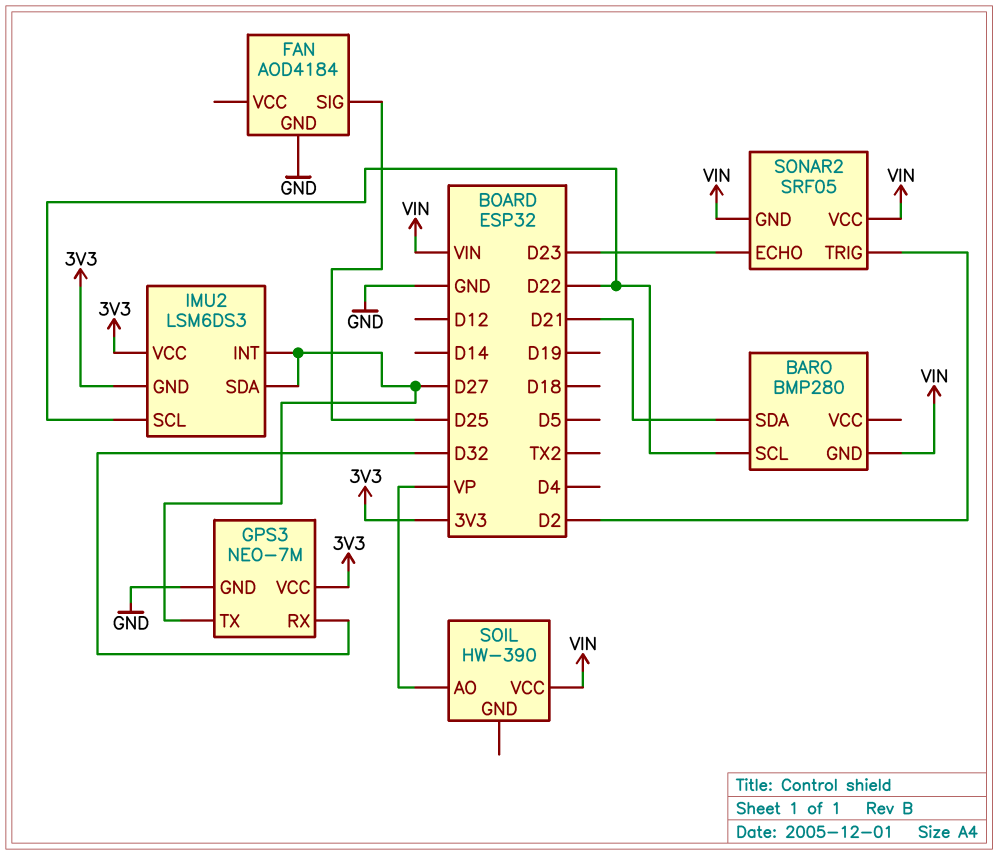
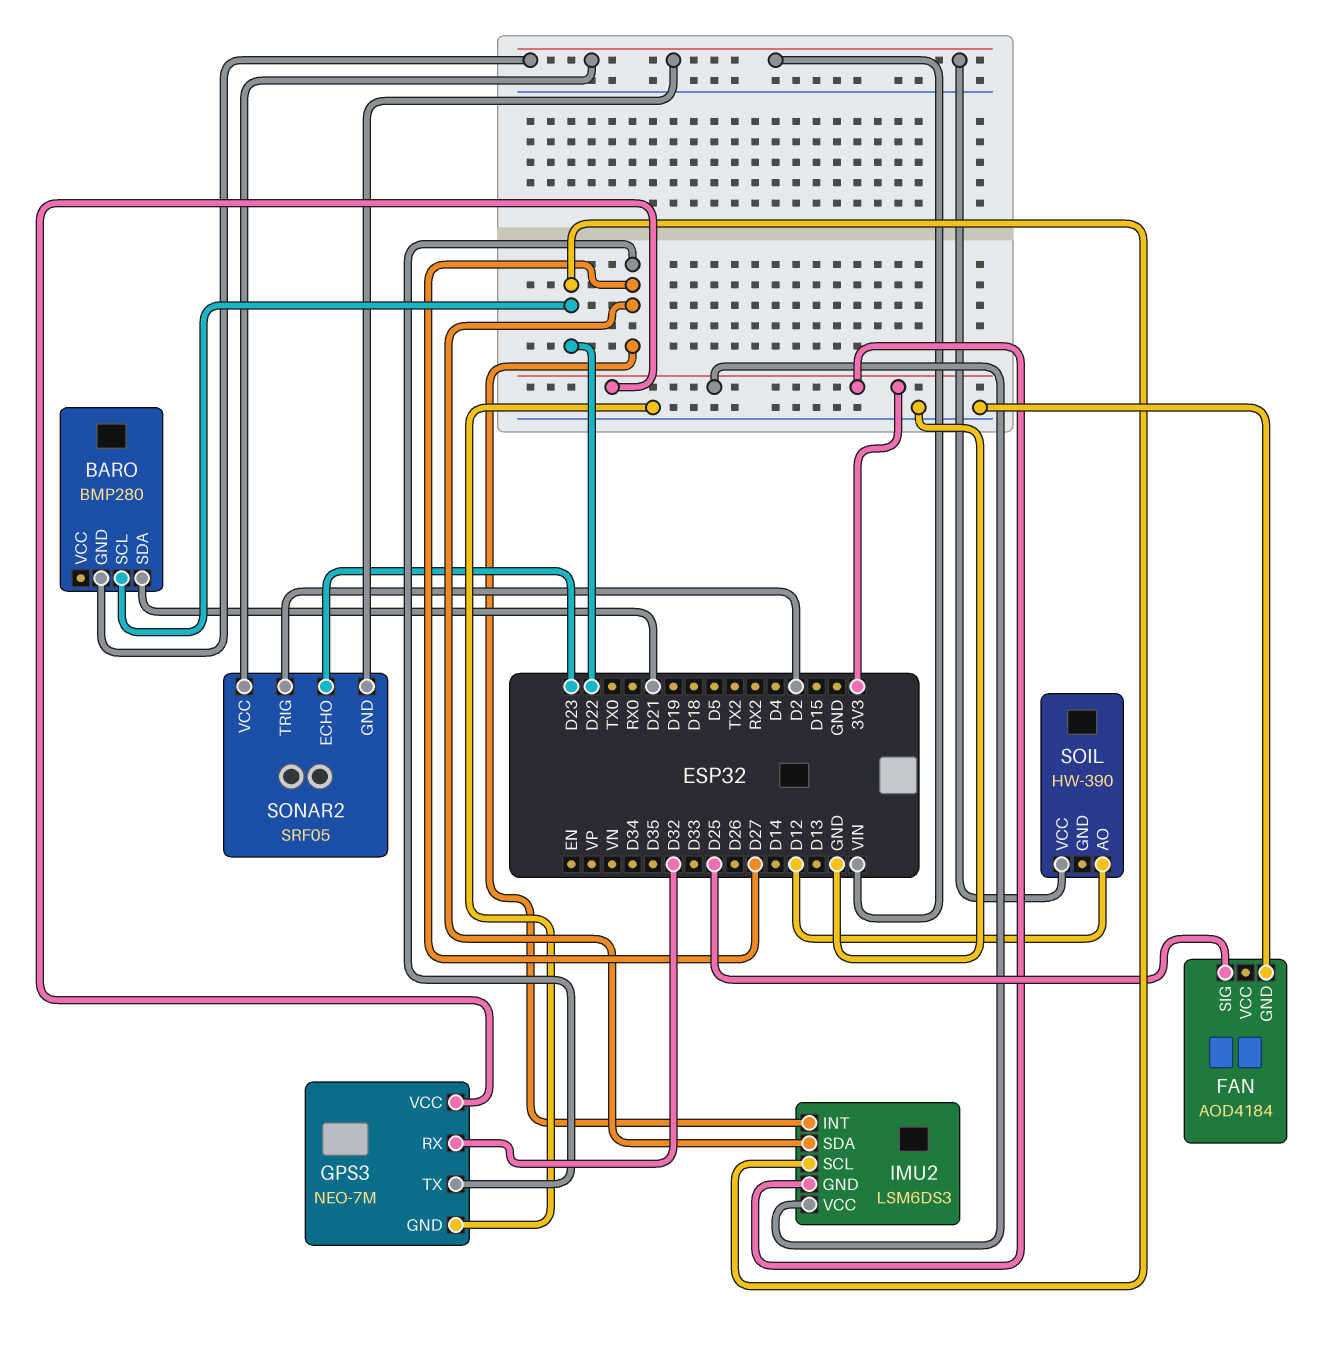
SOIL pin AO: VP -> D12

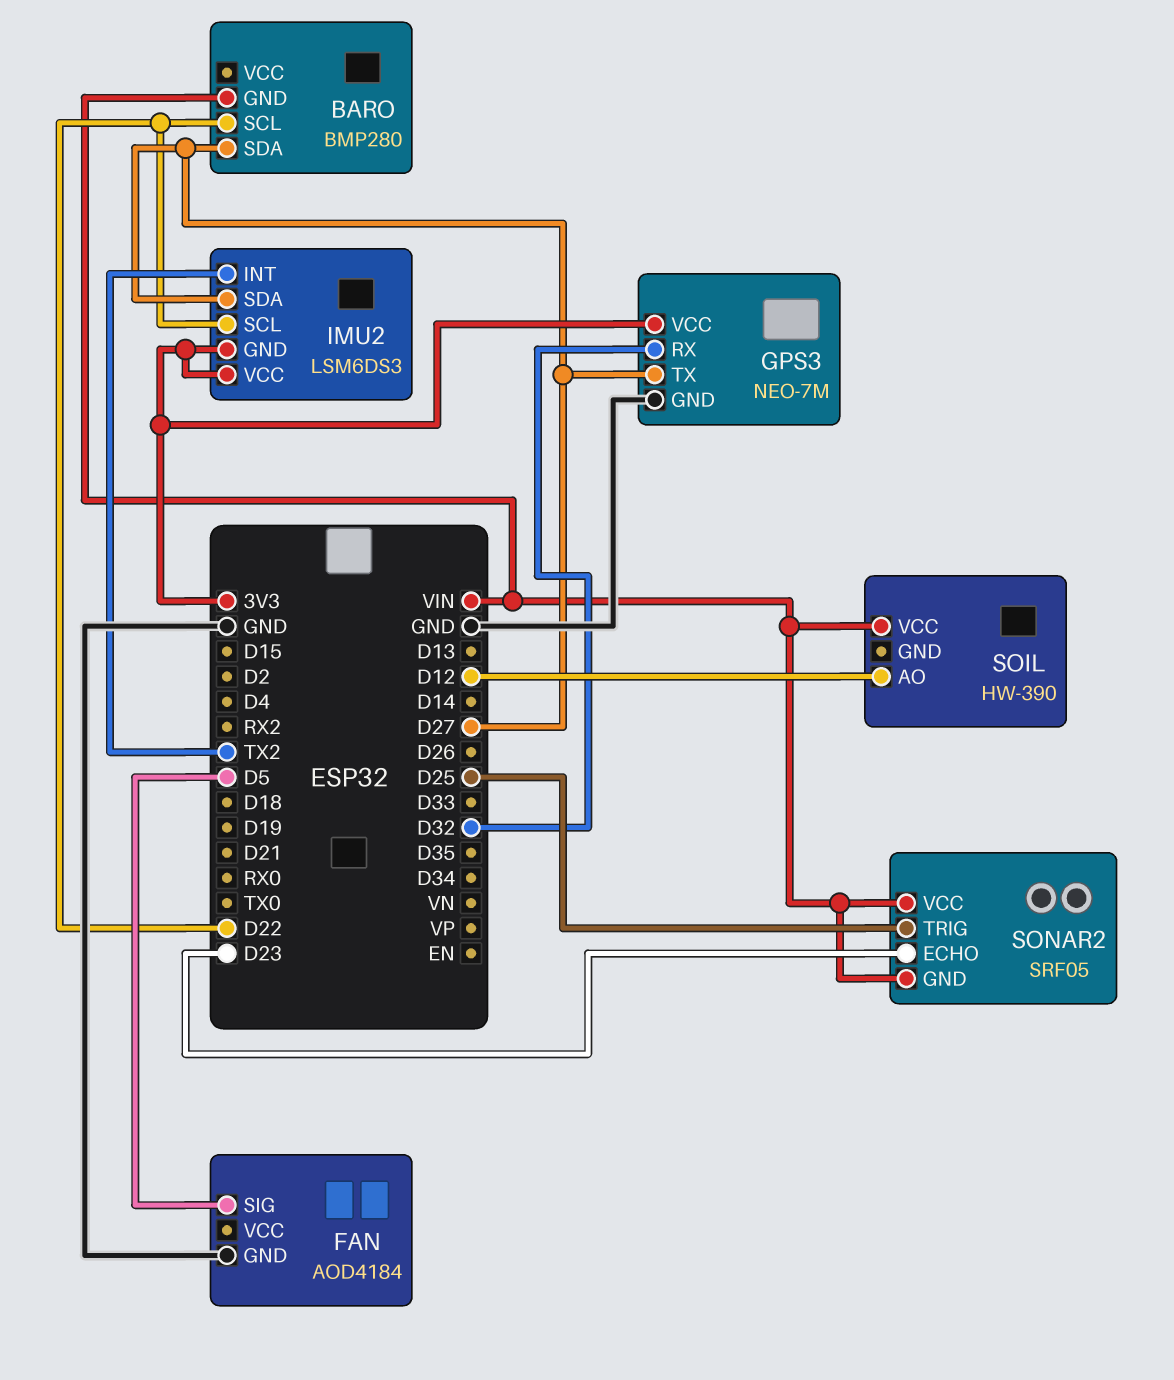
BARO pin SDA: D21 -> D27
FAN pin SIG: D25 -> D5
IMU2 pin INT: D27 -> TX2
SONAR2 pin TRIG: D2 -> D25

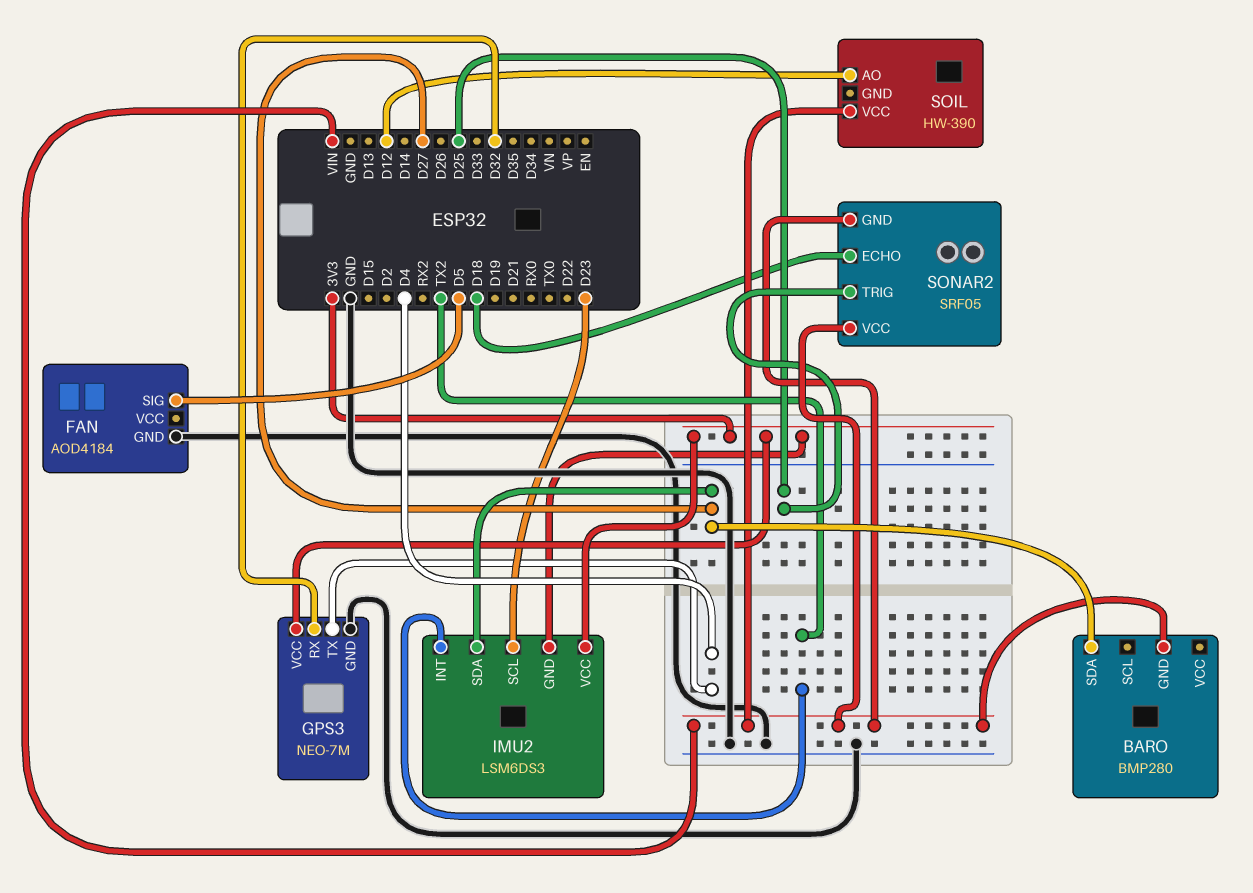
BARO pin SCL: D22 -> none
GPS3 pin TX: D27 -> D4
IMU2 pin SCL: D22 -> D23
SONAR2 pin ECHO: D23 -> D18

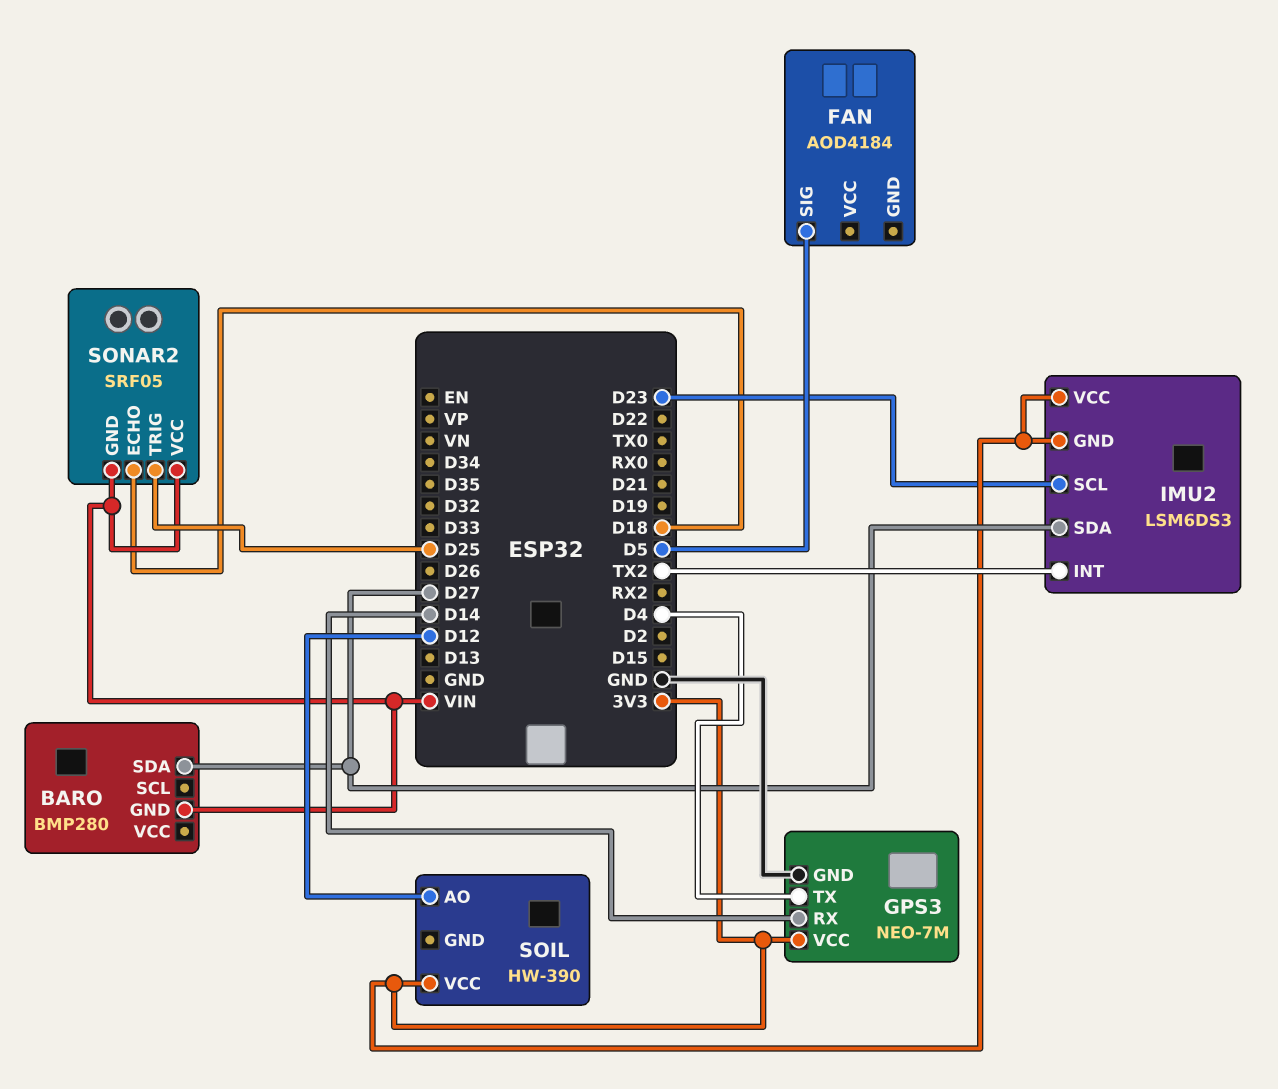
FAN pin GND: GND -> none
GPS3 pin RX: D32 -> D14
SOIL pin VCC: VIN -> 3V3

